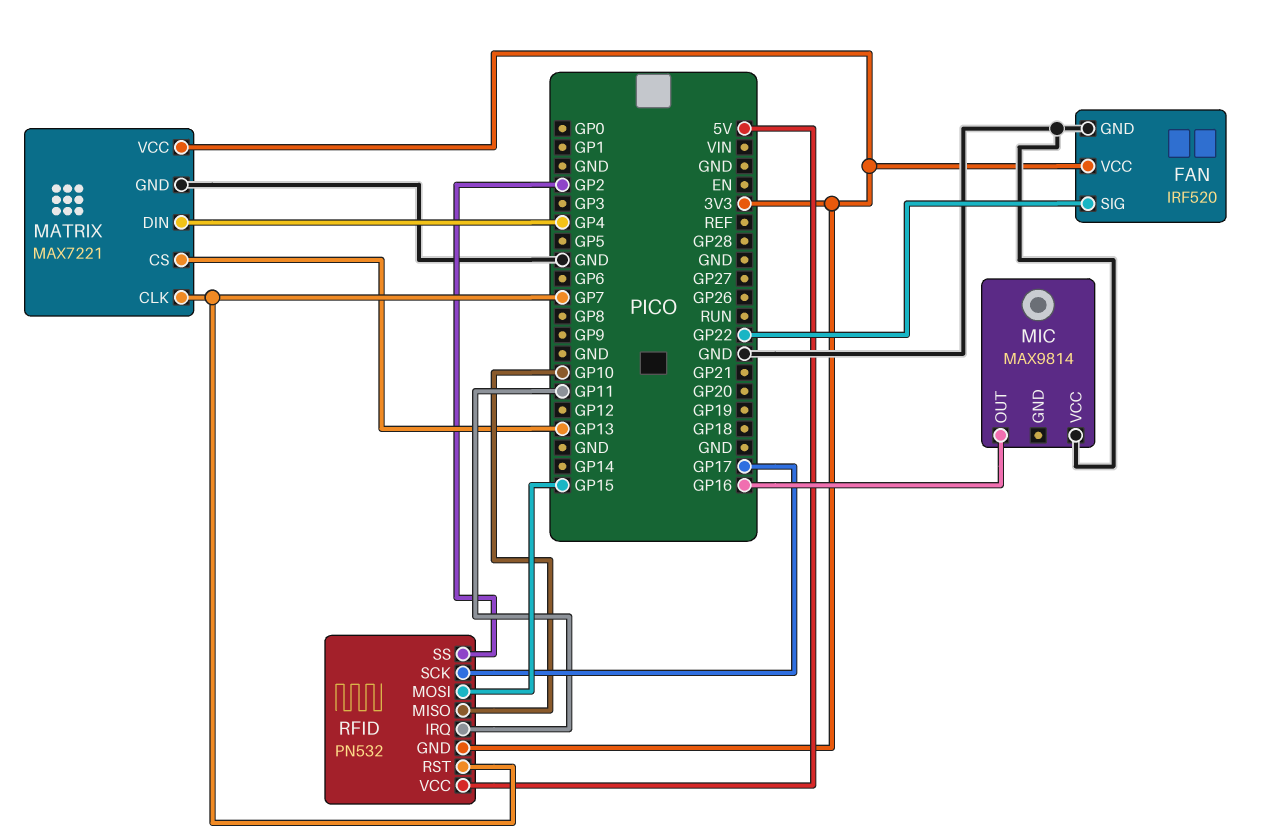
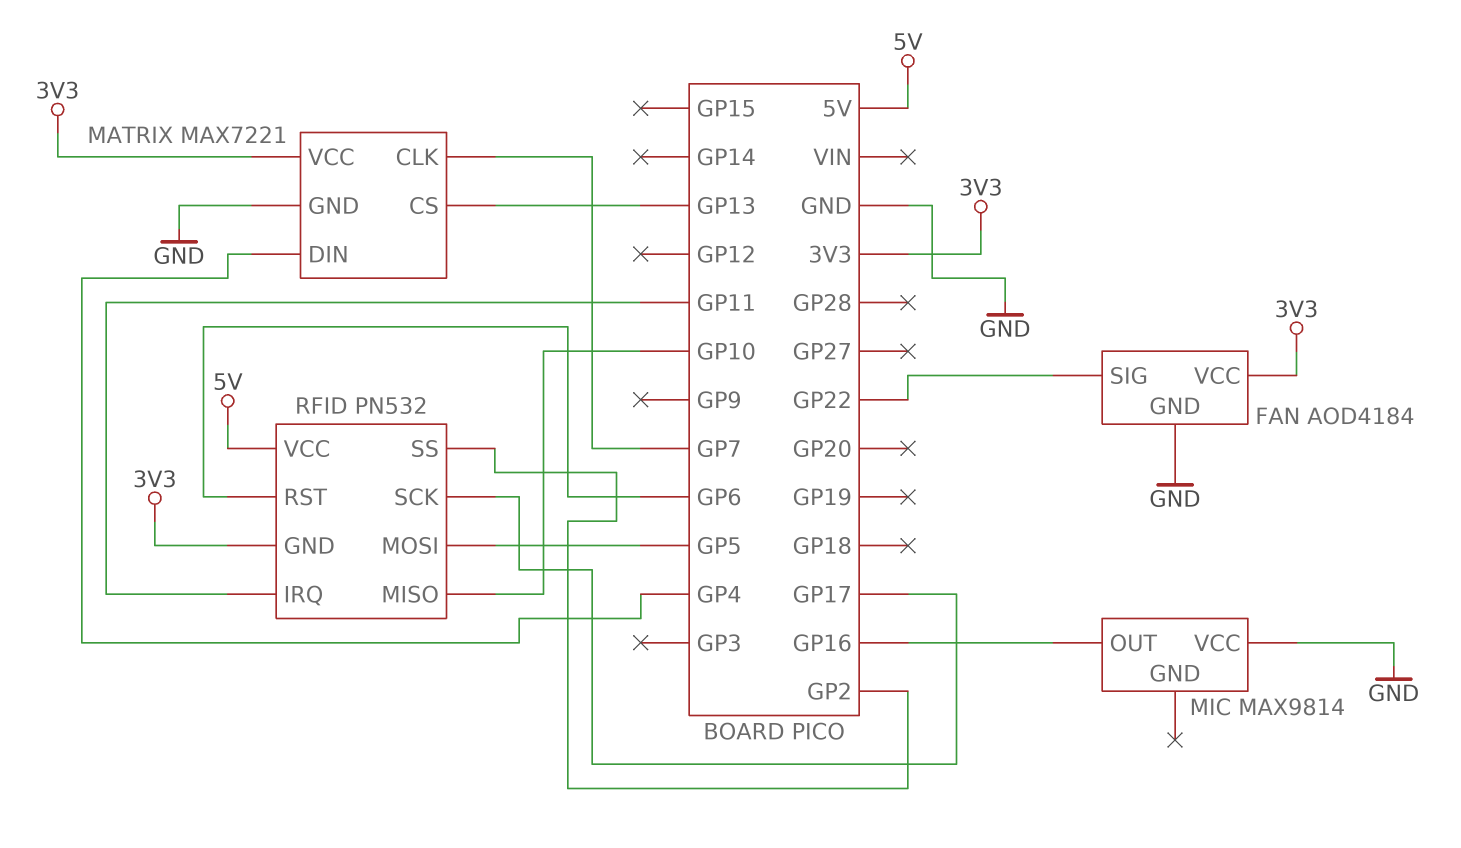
FAN: IRF520 -> AOD4184
RFID pin MOSI: GP15 -> GP5
RFID pin RST: GP7 -> GP6

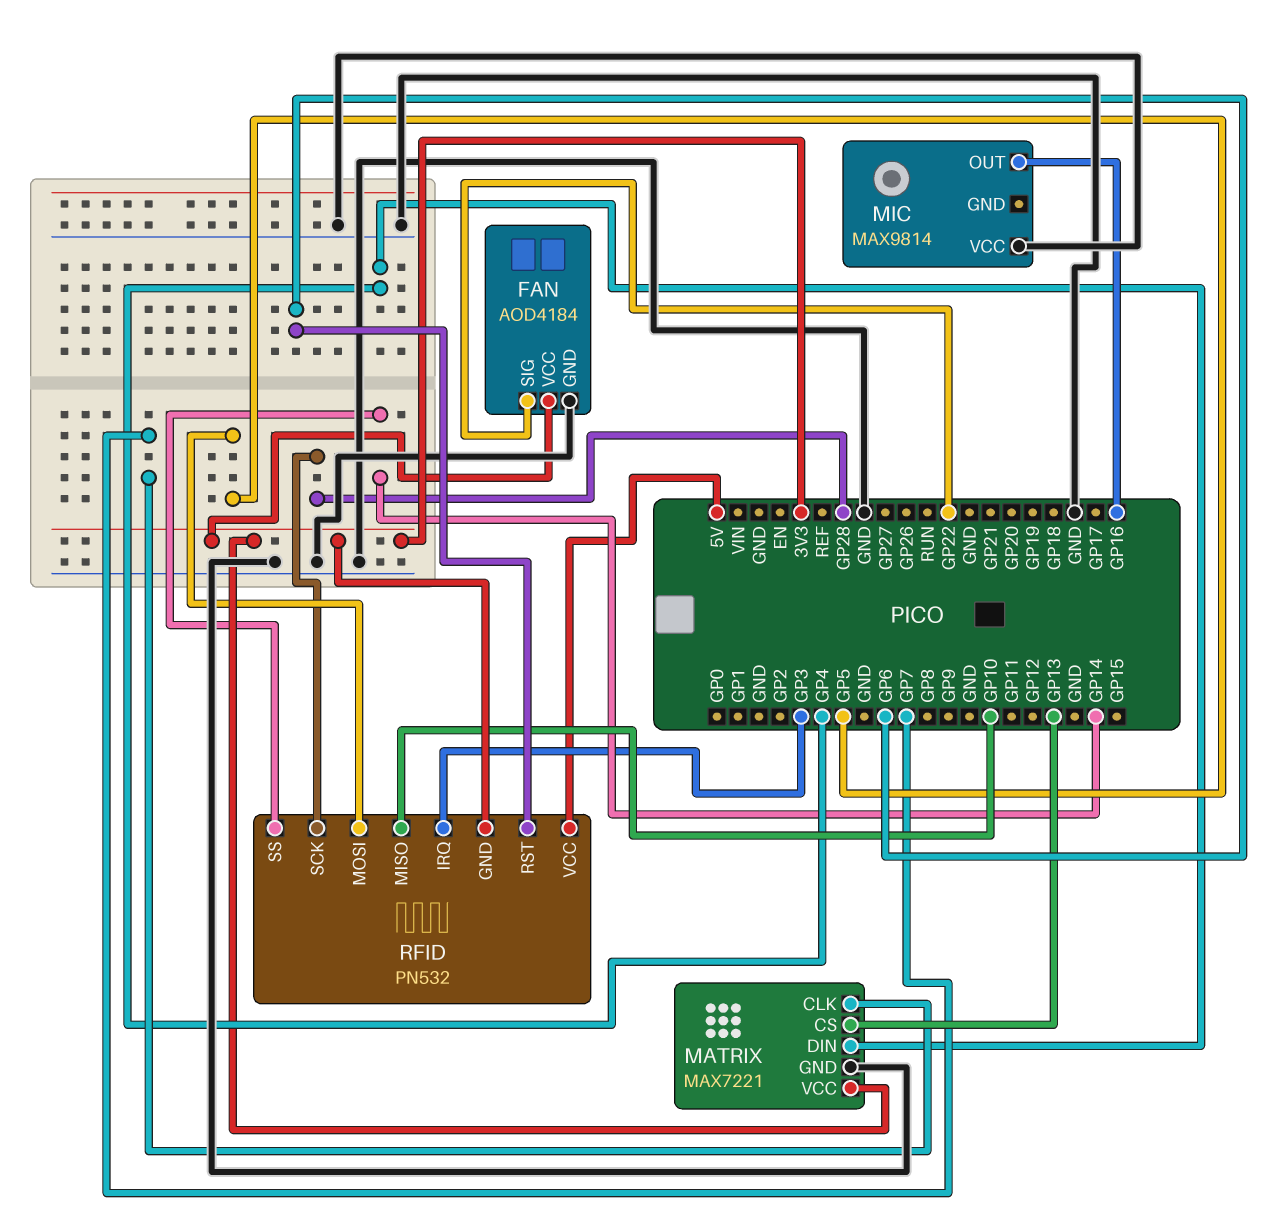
RFID pin IRQ: GP11 -> GP3
RFID pin SCK: GP17 -> GP28
RFID pin SS: GP2 -> GP14

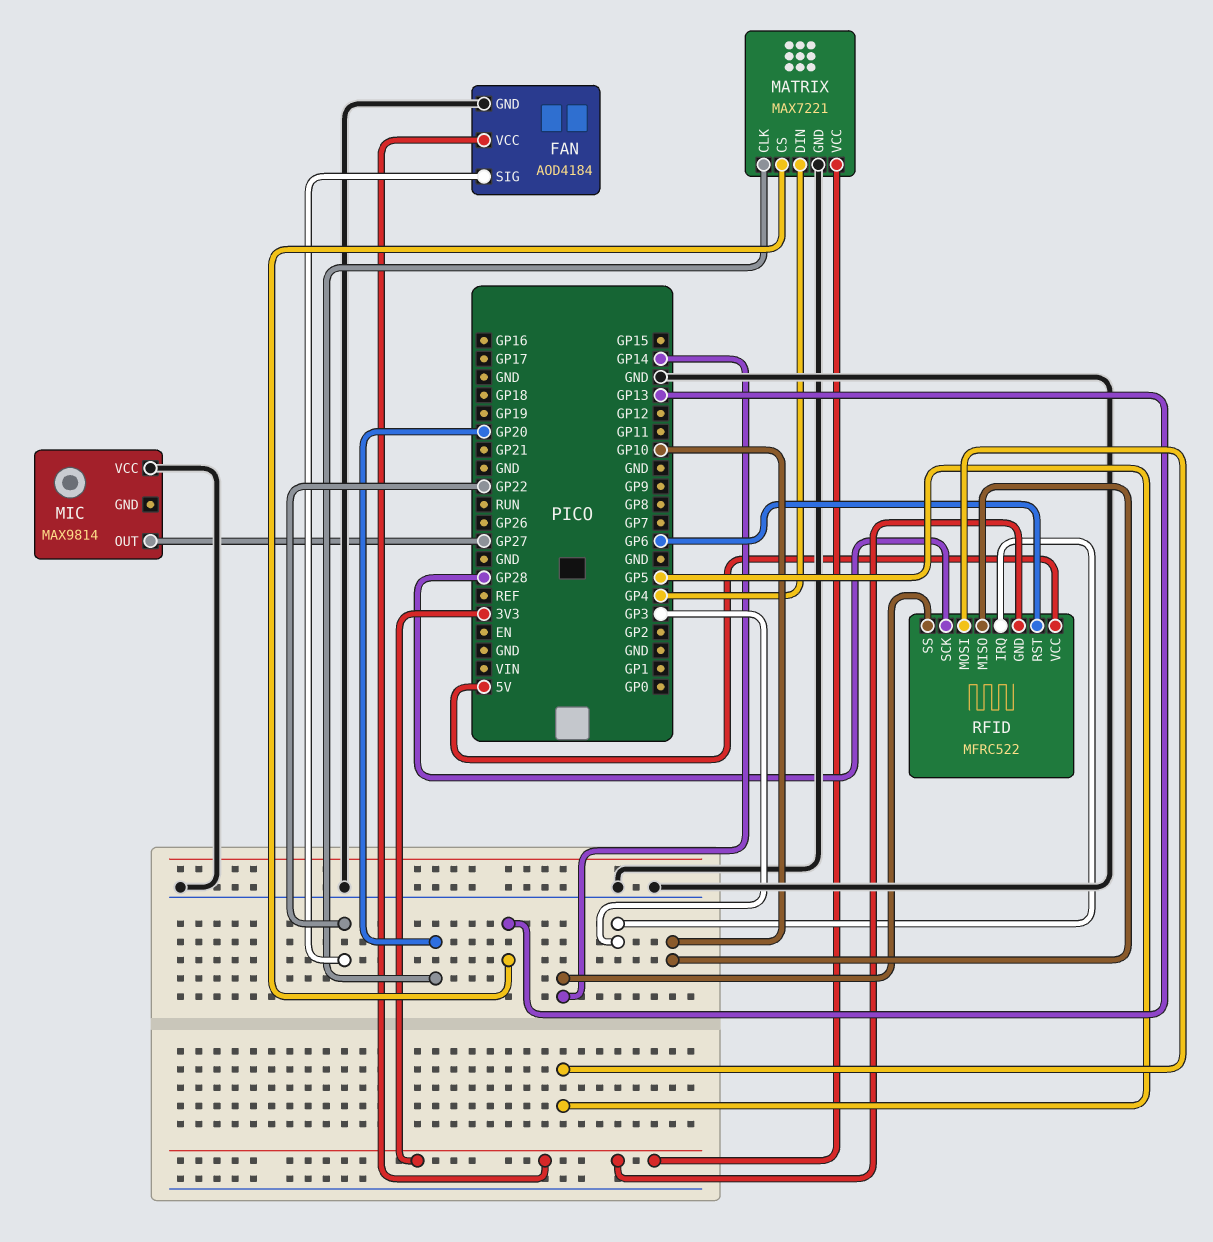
MATRIX pin CLK: GP7 -> GP20
MIC pin OUT: GP16 -> GP27
RFID: PN532 -> MFRC522

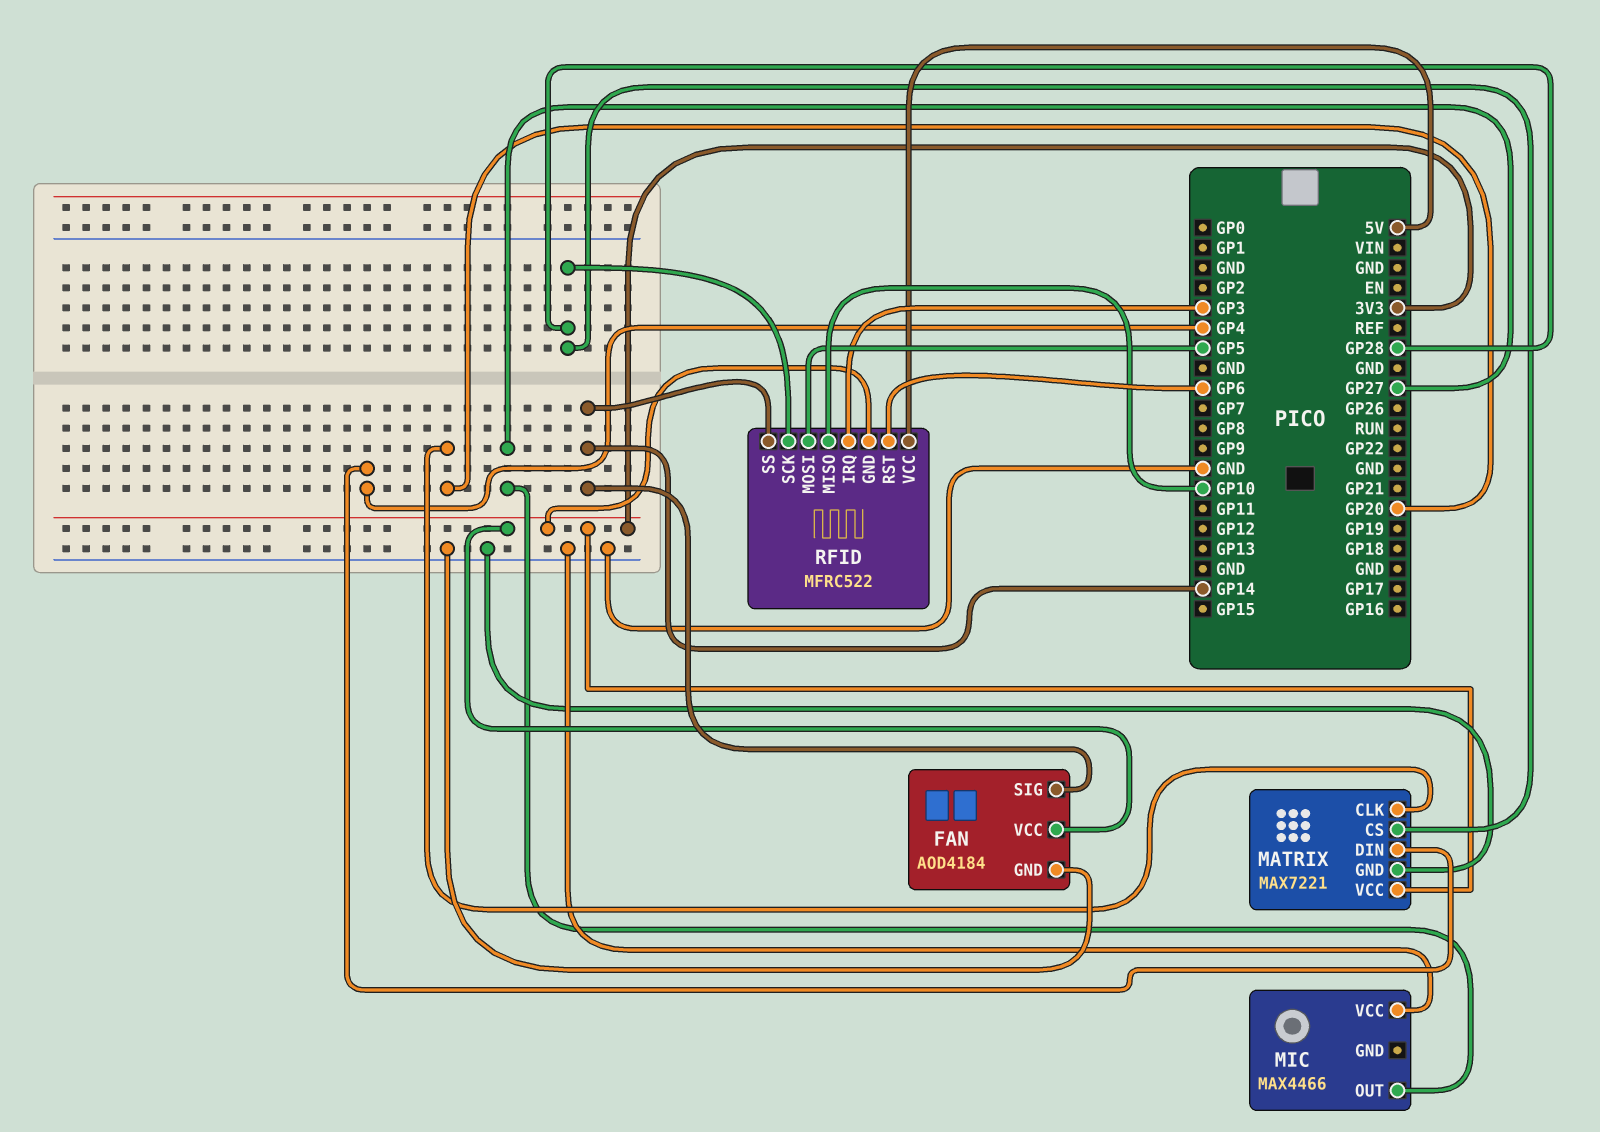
FAN pin SIG: GP22 -> GP14
MATRIX pin CS: GP13 -> GP28
MIC: MAX9814 -> MAX4466

